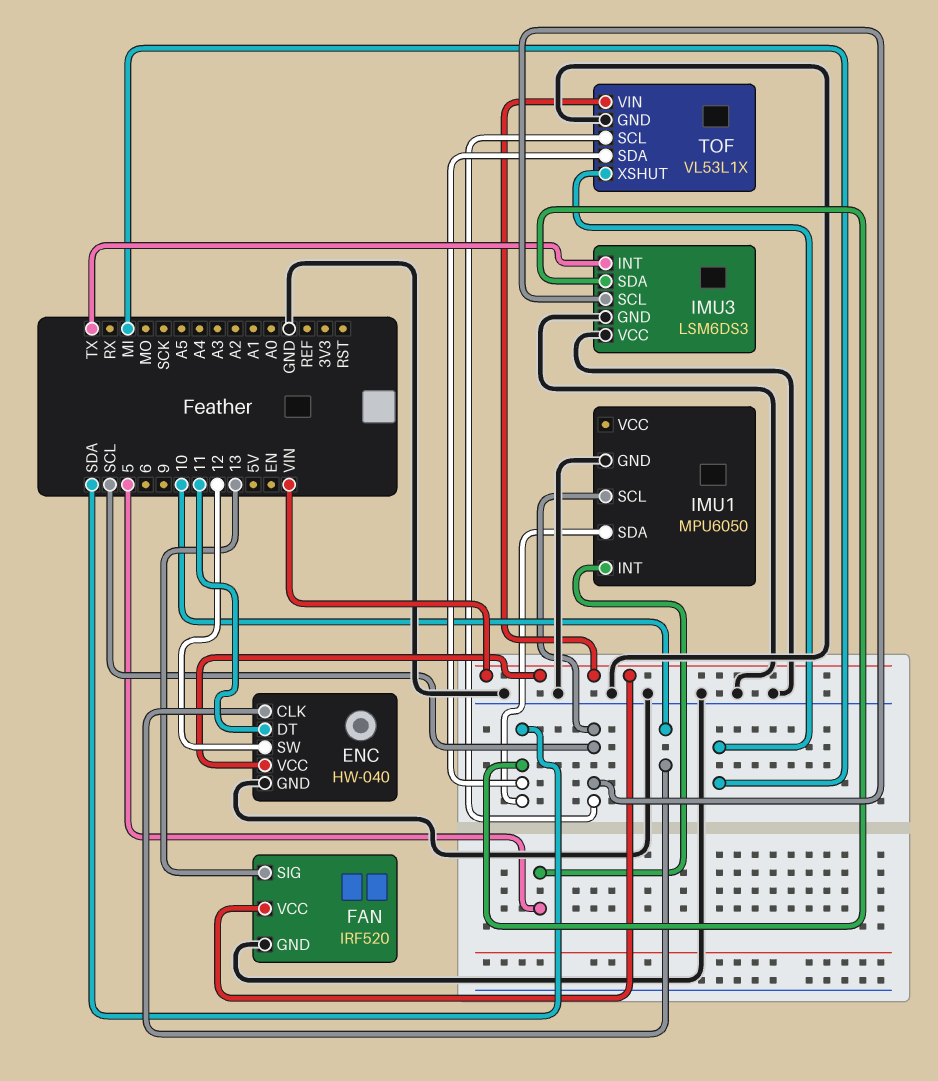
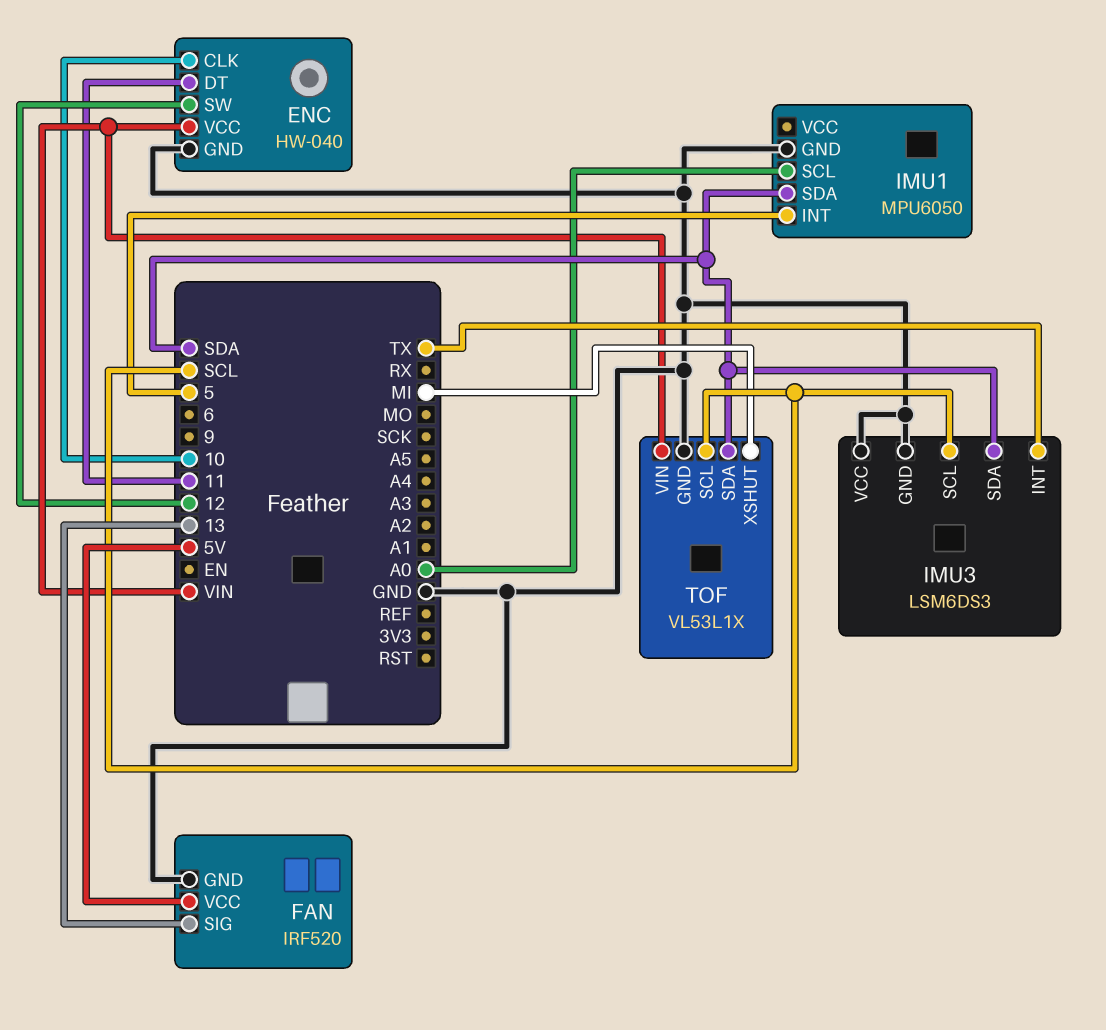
FAN pin VCC: VIN -> 5V
IMU1 pin SCL: SCL -> A0

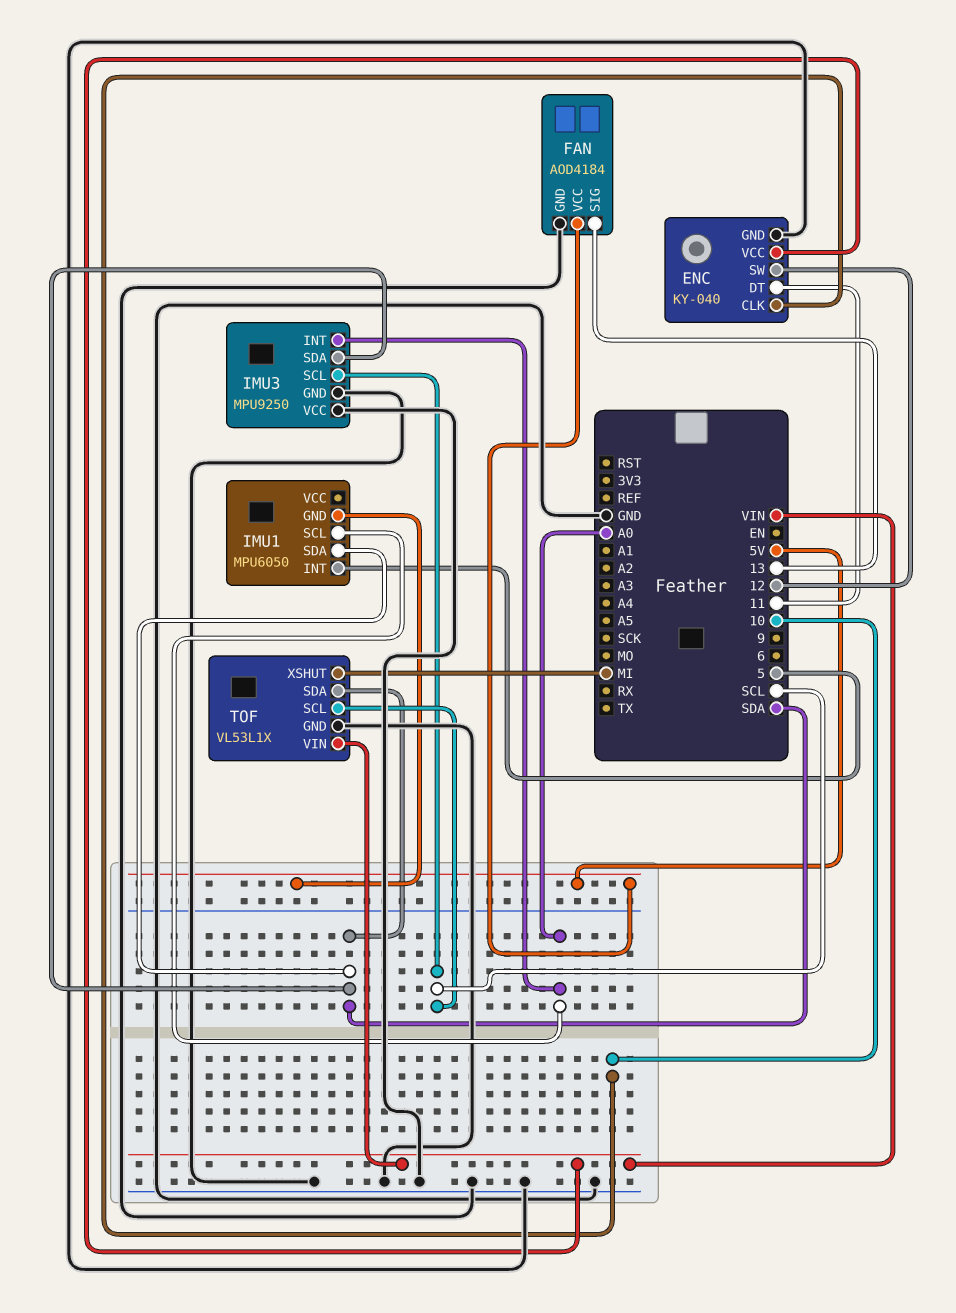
ENC: HW-040 -> KY-040
FAN: IRF520 -> AOD4184
IMU1 pin GND: GND -> 5V
IMU3: LSM6DS3 -> MPU9250
IMU3 pin INT: TX -> A0

